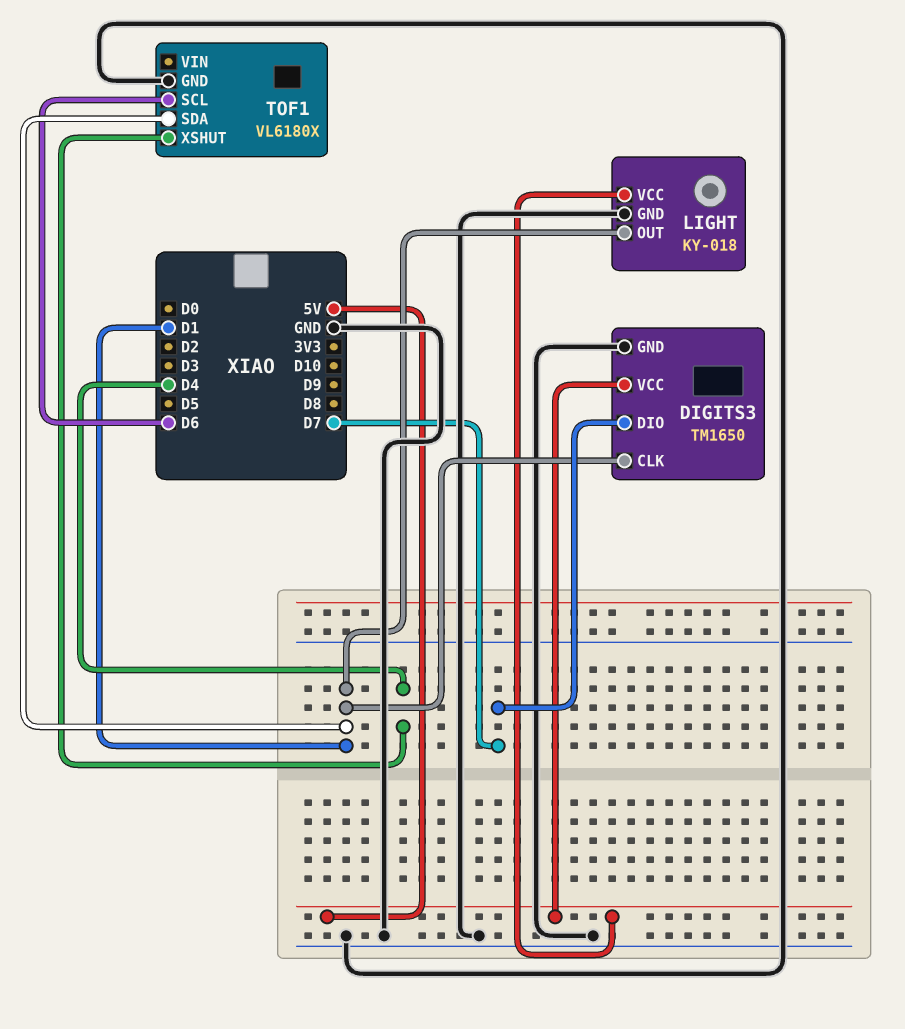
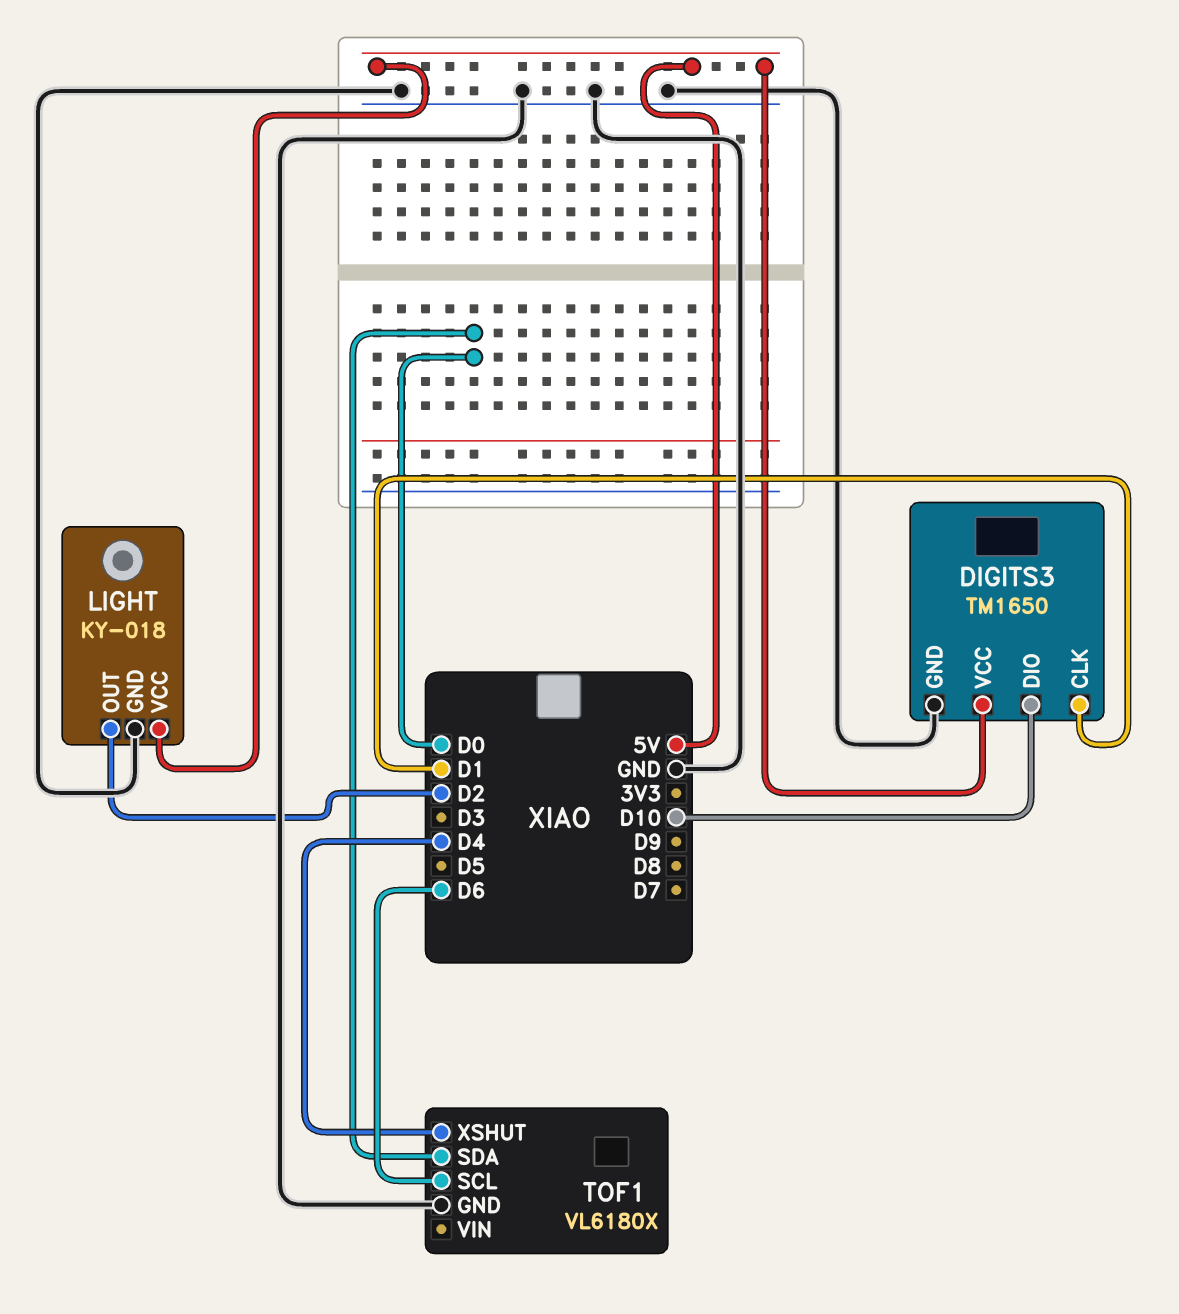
DIGITS3 pin DIO: D7 -> D10
LIGHT pin OUT: D1 -> D2
TOF1 pin SDA: D1 -> D0

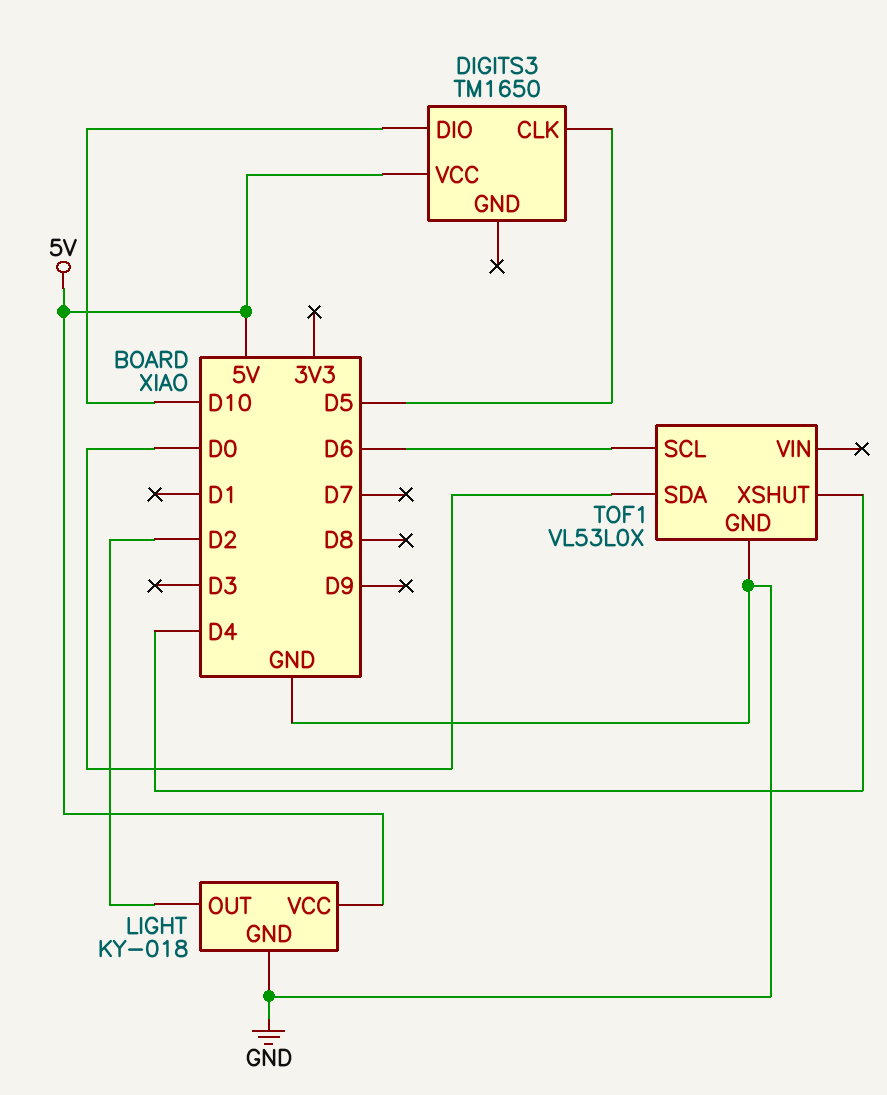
DIGITS3 pin CLK: D1 -> D5
DIGITS3 pin GND: GND -> none
TOF1: VL6180X -> VL53L0X

